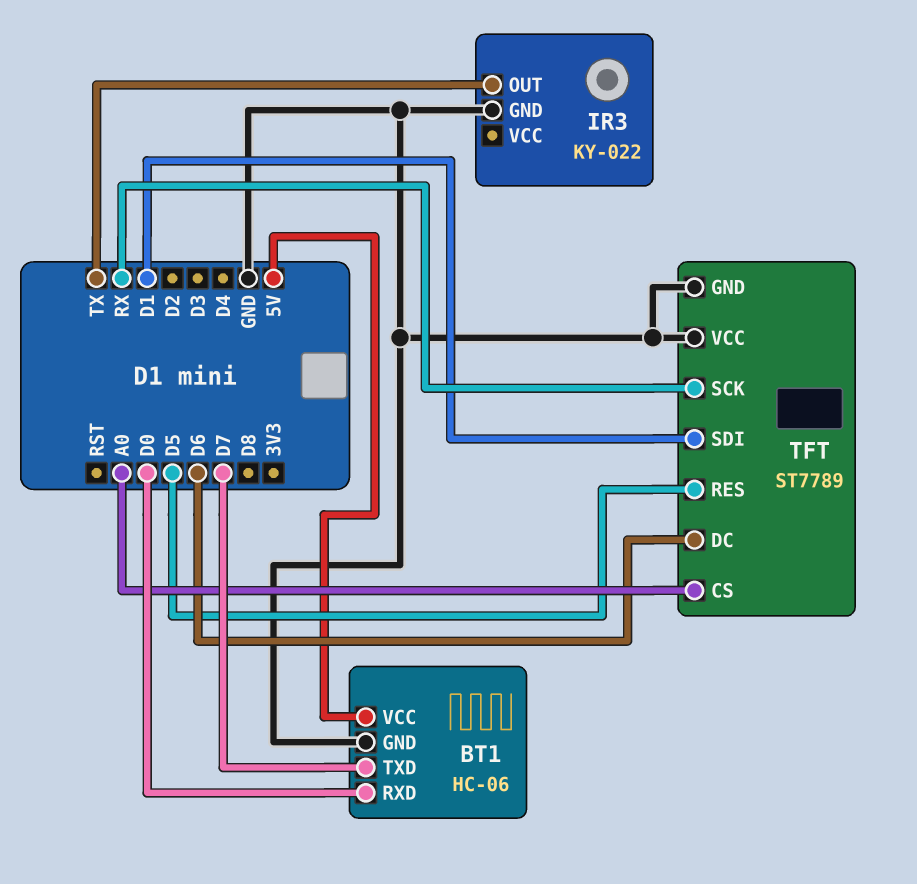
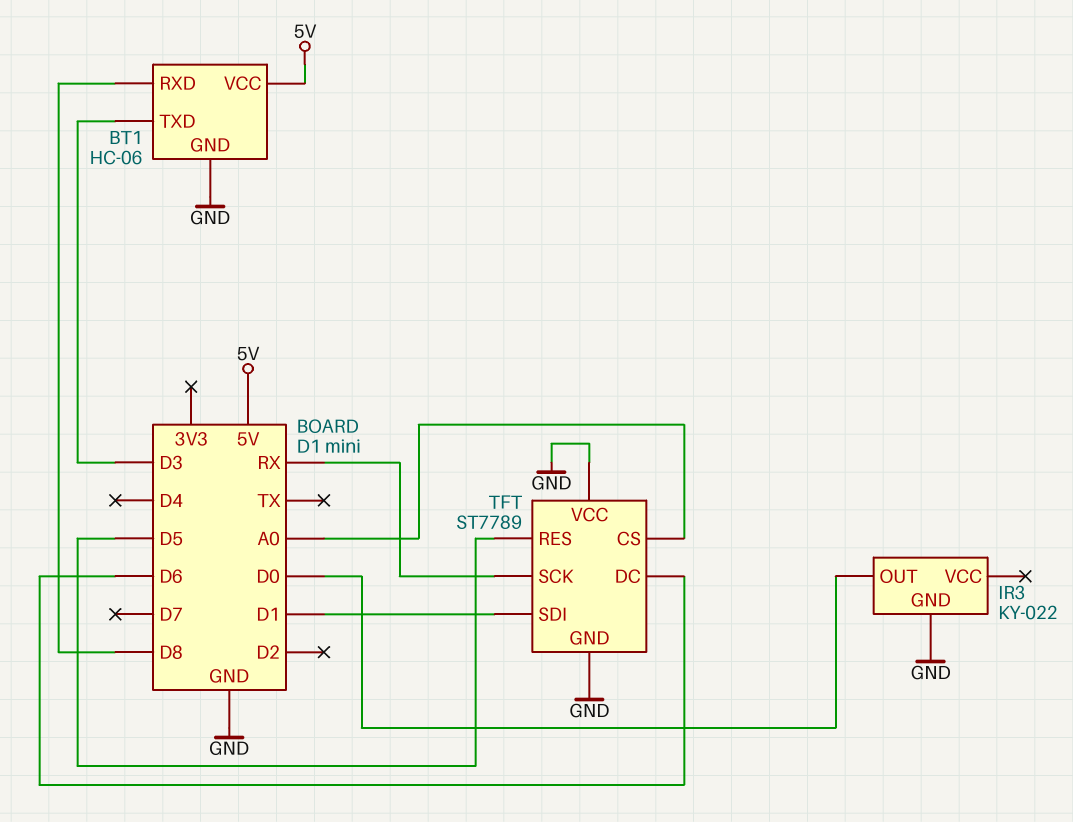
BT1 pin RXD: D0 -> D8
BT1 pin TXD: D7 -> D3
IR3 pin OUT: TX -> D0

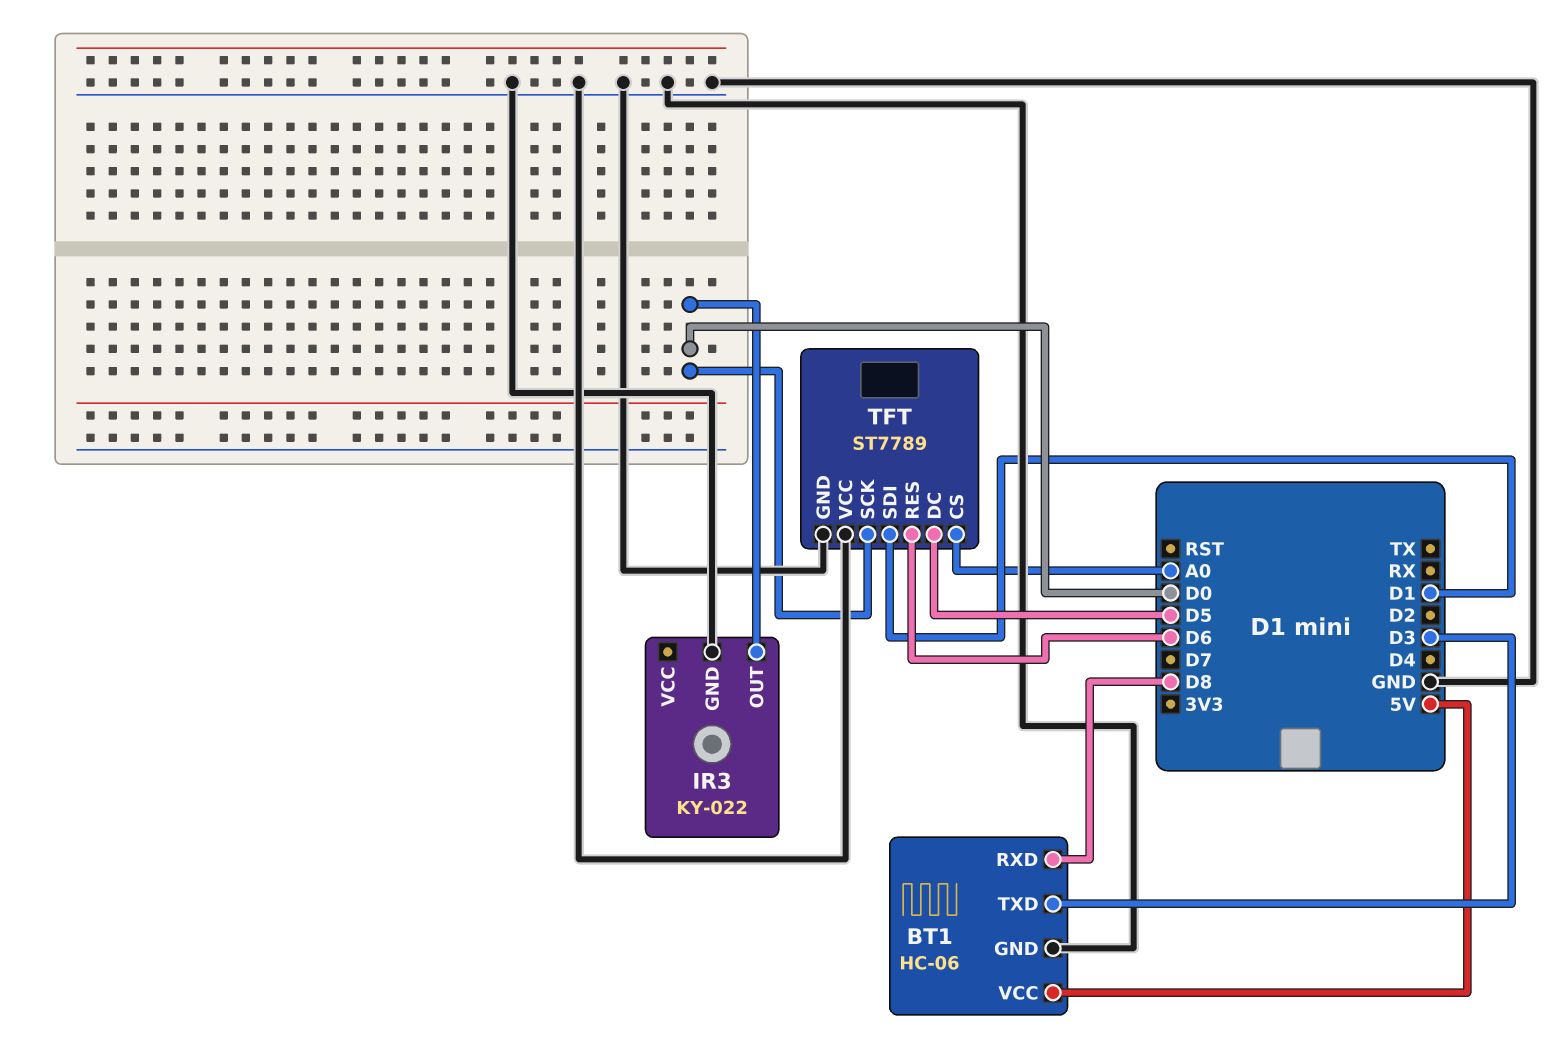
TFT pin DC: D6 -> D5
TFT pin RES: D5 -> D6
TFT pin SCK: RX -> D0

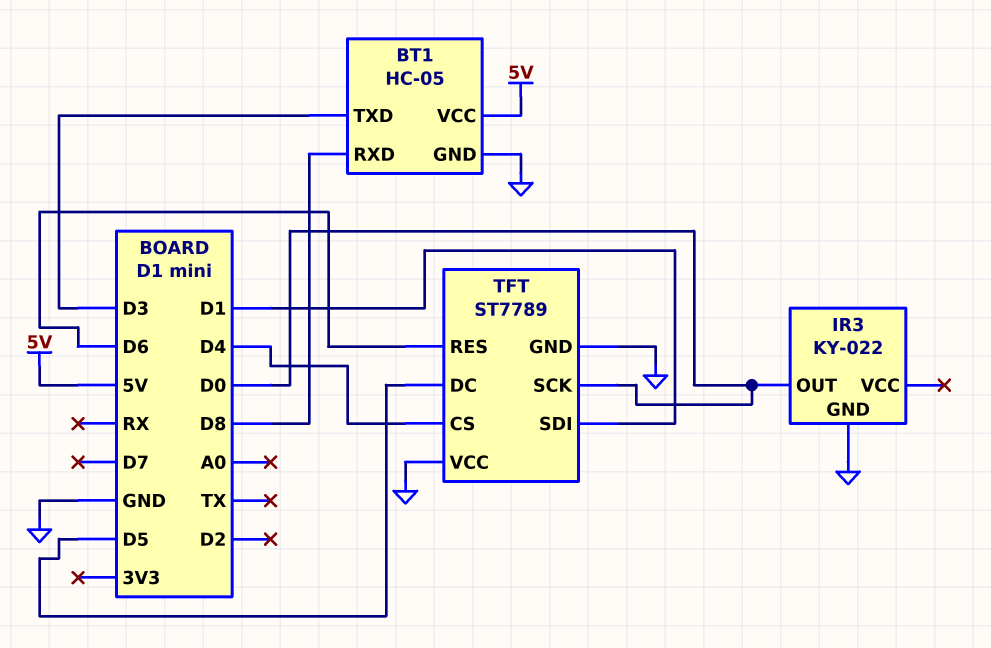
BT1: HC-06 -> HC-05
TFT pin CS: A0 -> D4

